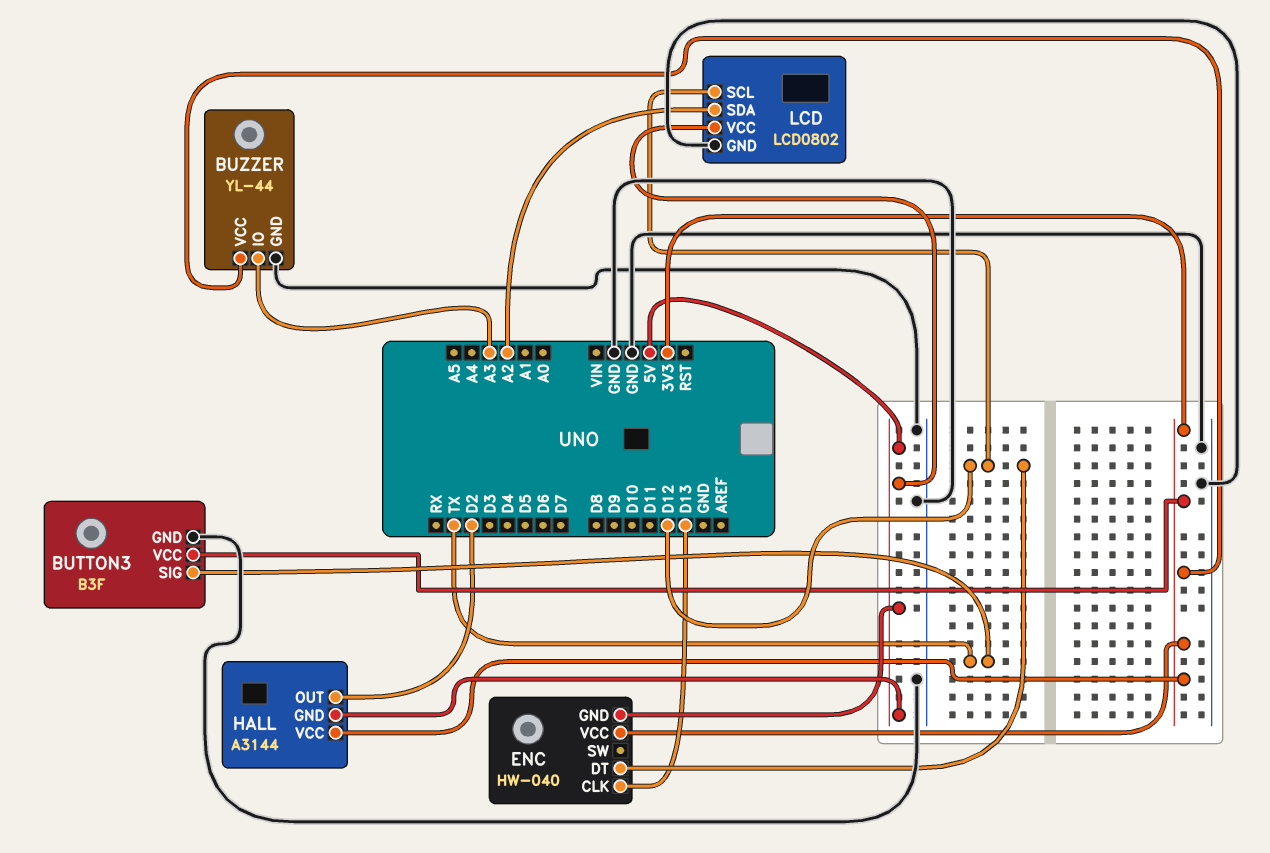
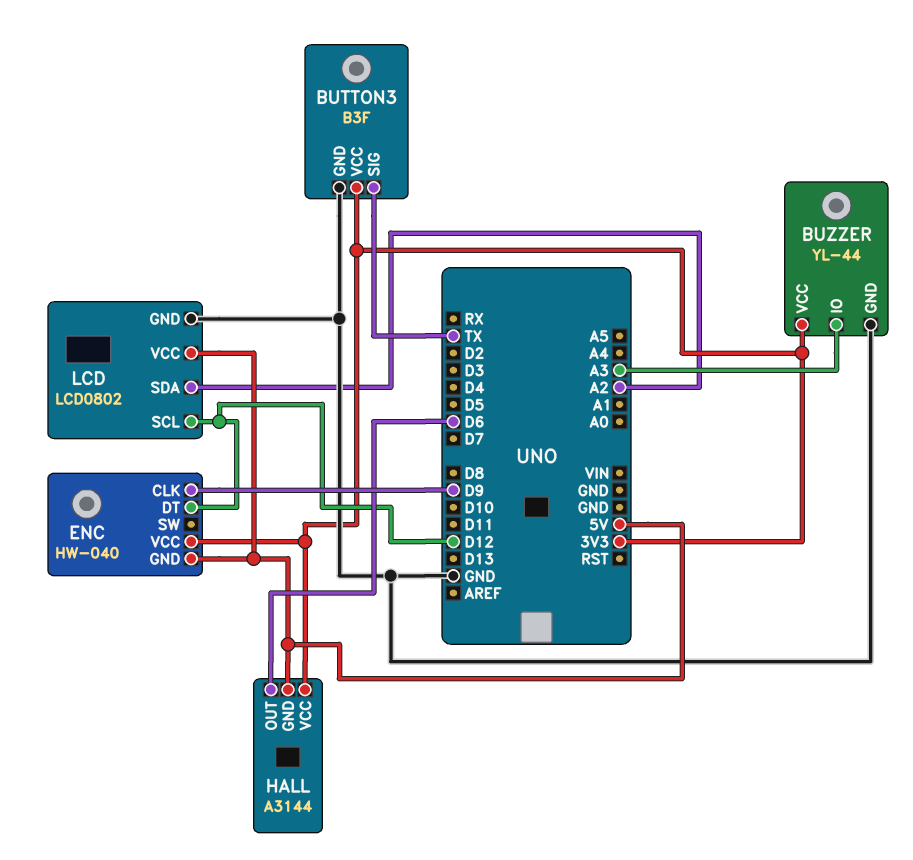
ENC pin CLK: D13 -> D9
HALL pin OUT: D2 -> D6

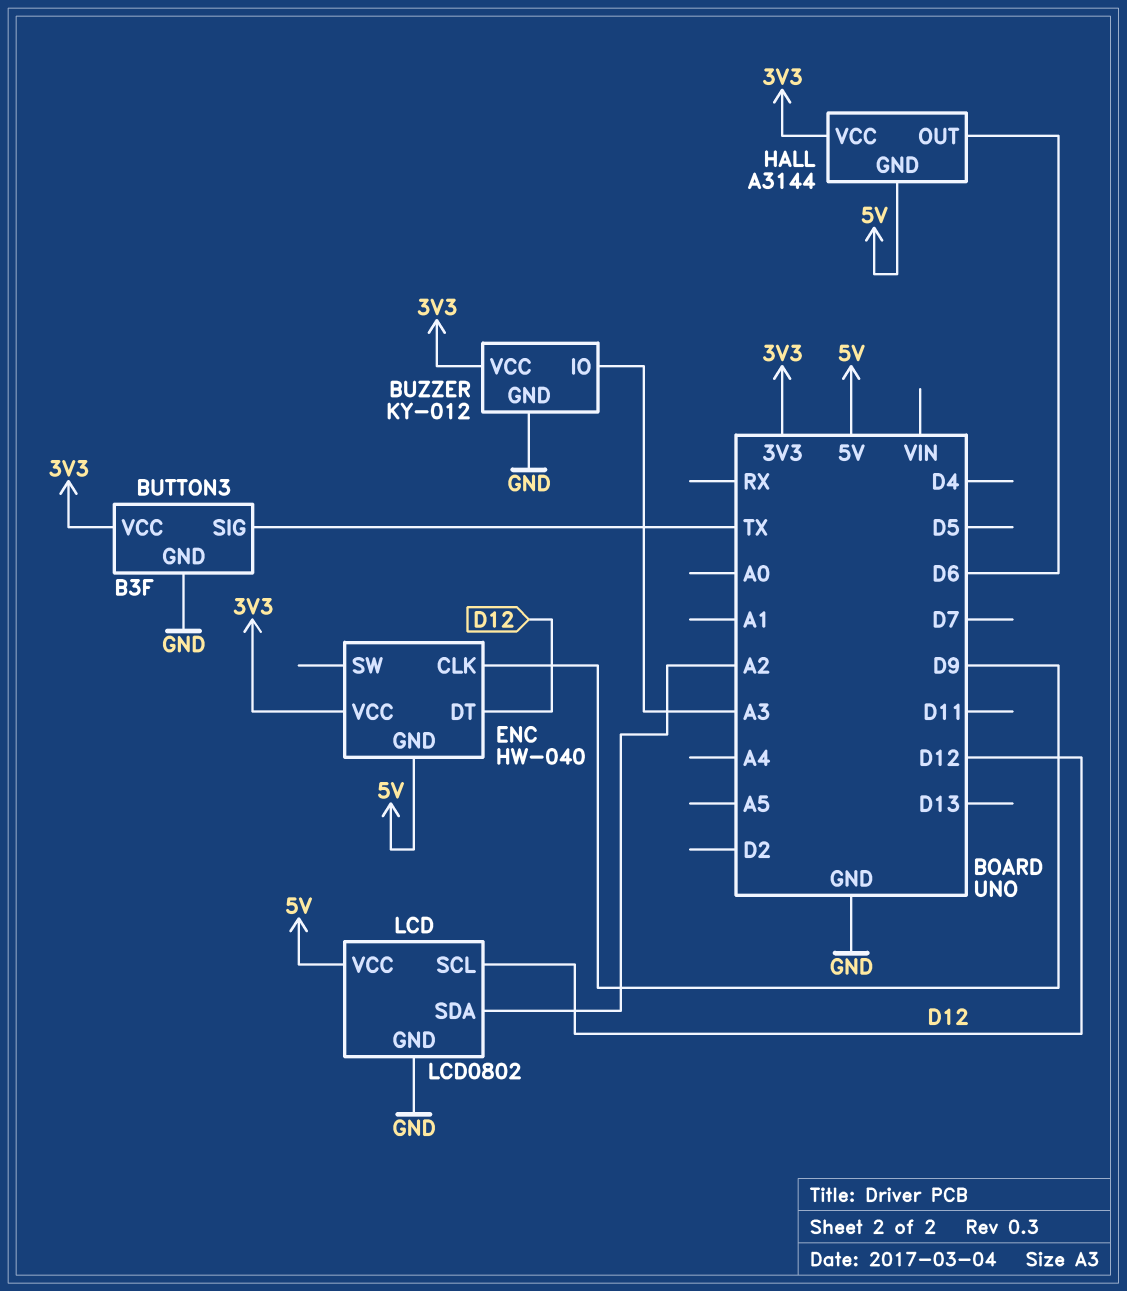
BUZZER: YL-44 -> KY-012

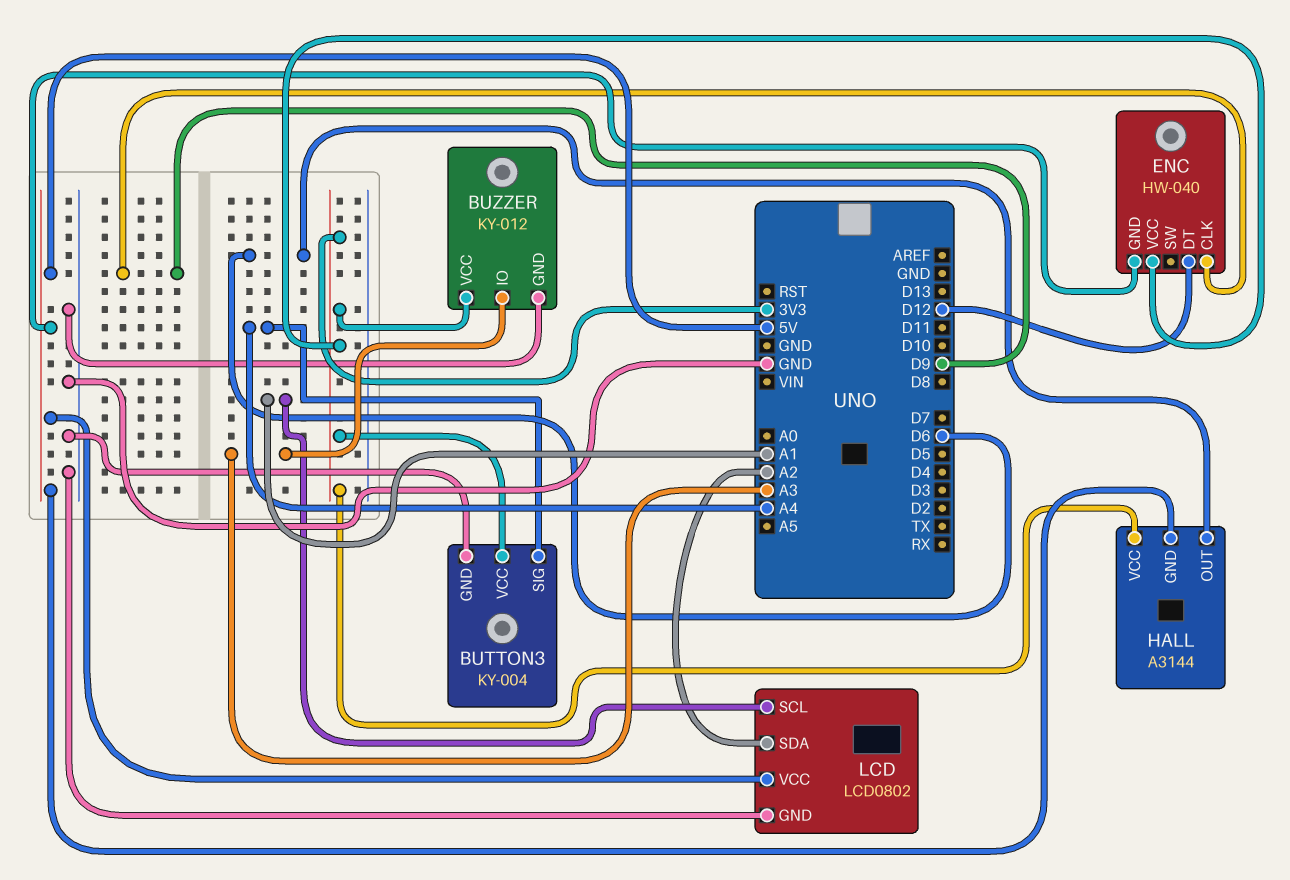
BUTTON3: B3F -> KY-004
BUTTON3 pin SIG: TX -> A4
LCD pin SCL: D12 -> A1

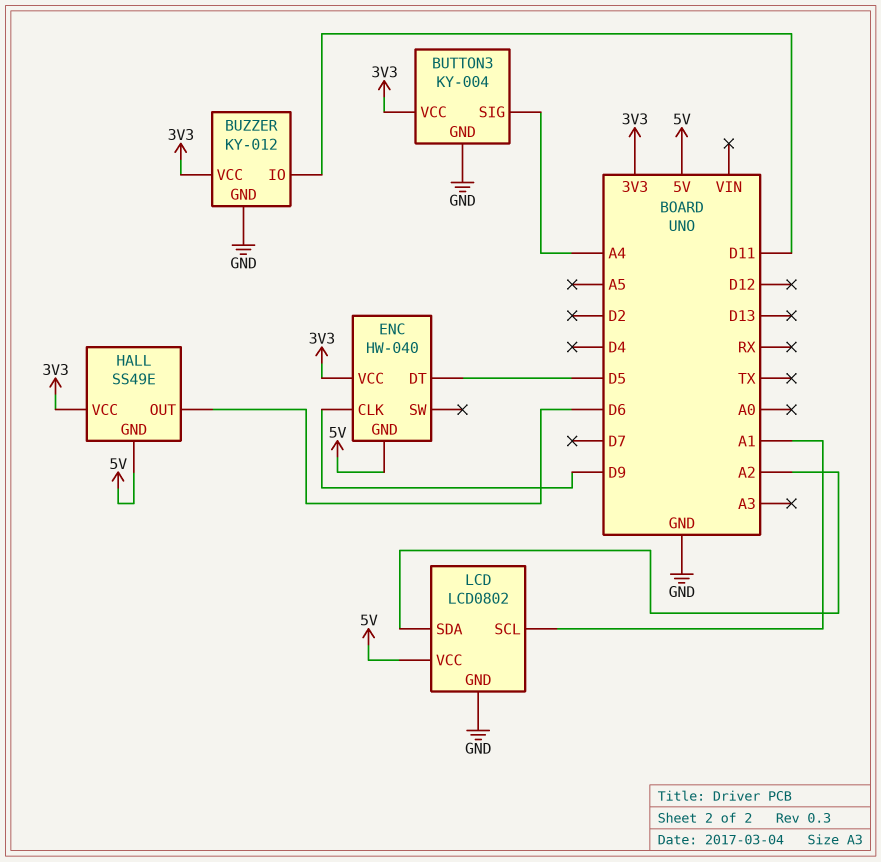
BUZZER pin IO: A3 -> D11
ENC pin DT: D12 -> D5
HALL: A3144 -> SS49E

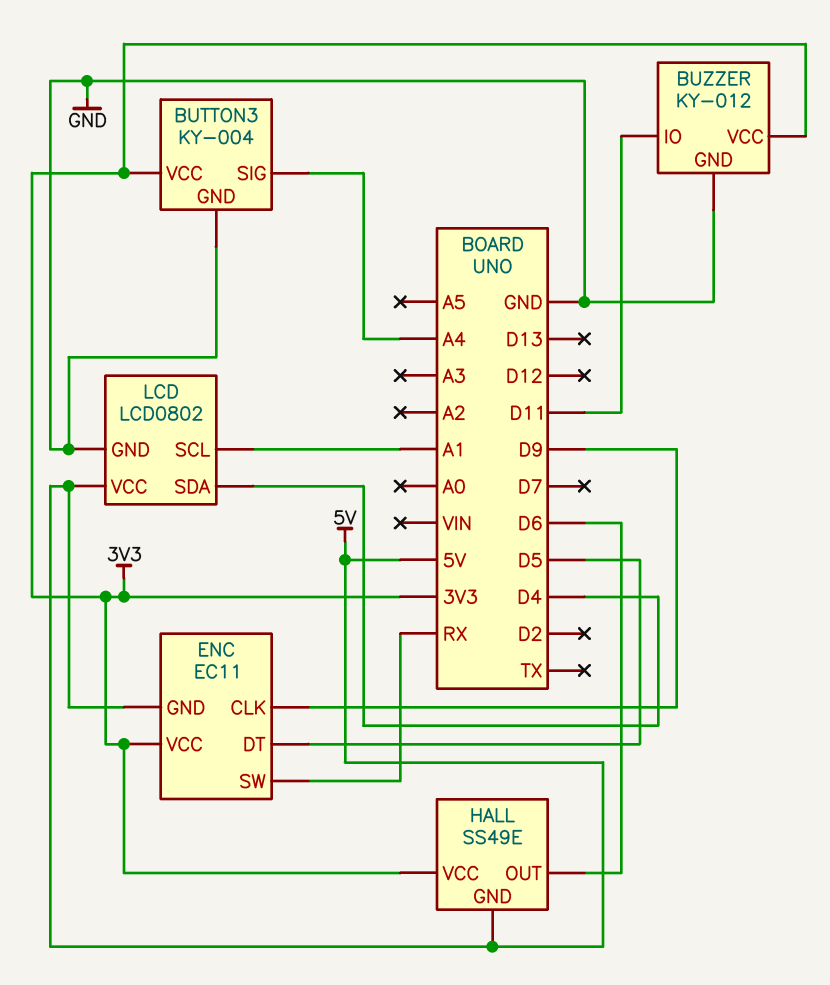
ENC: HW-040 -> EC11
ENC pin SW: none -> RX
LCD pin SDA: A2 -> D4

